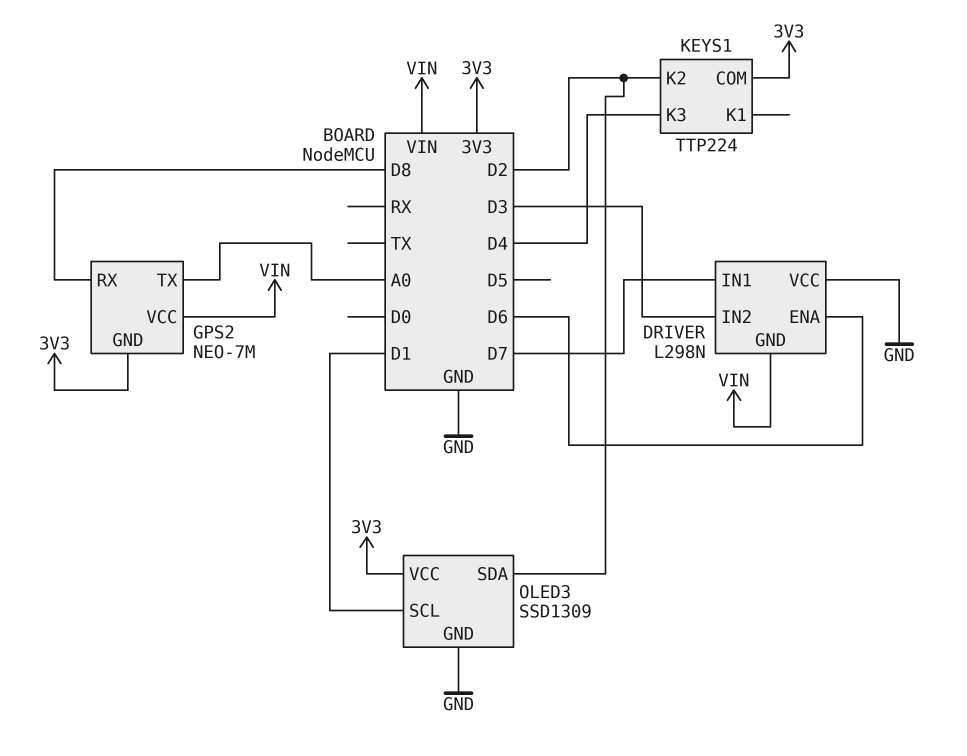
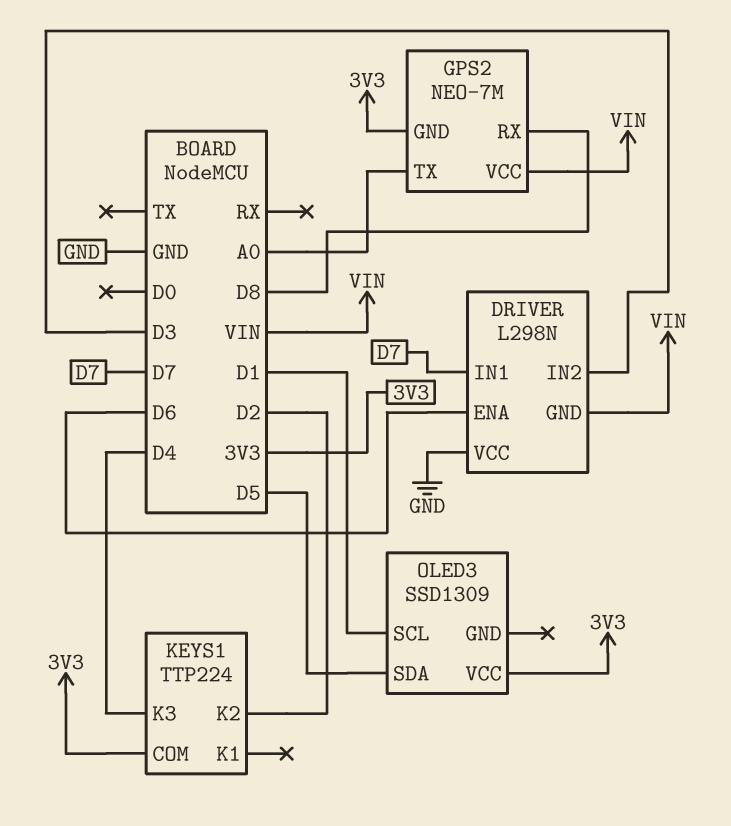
OLED3 pin GND: GND -> none
OLED3 pin SDA: D2 -> D5

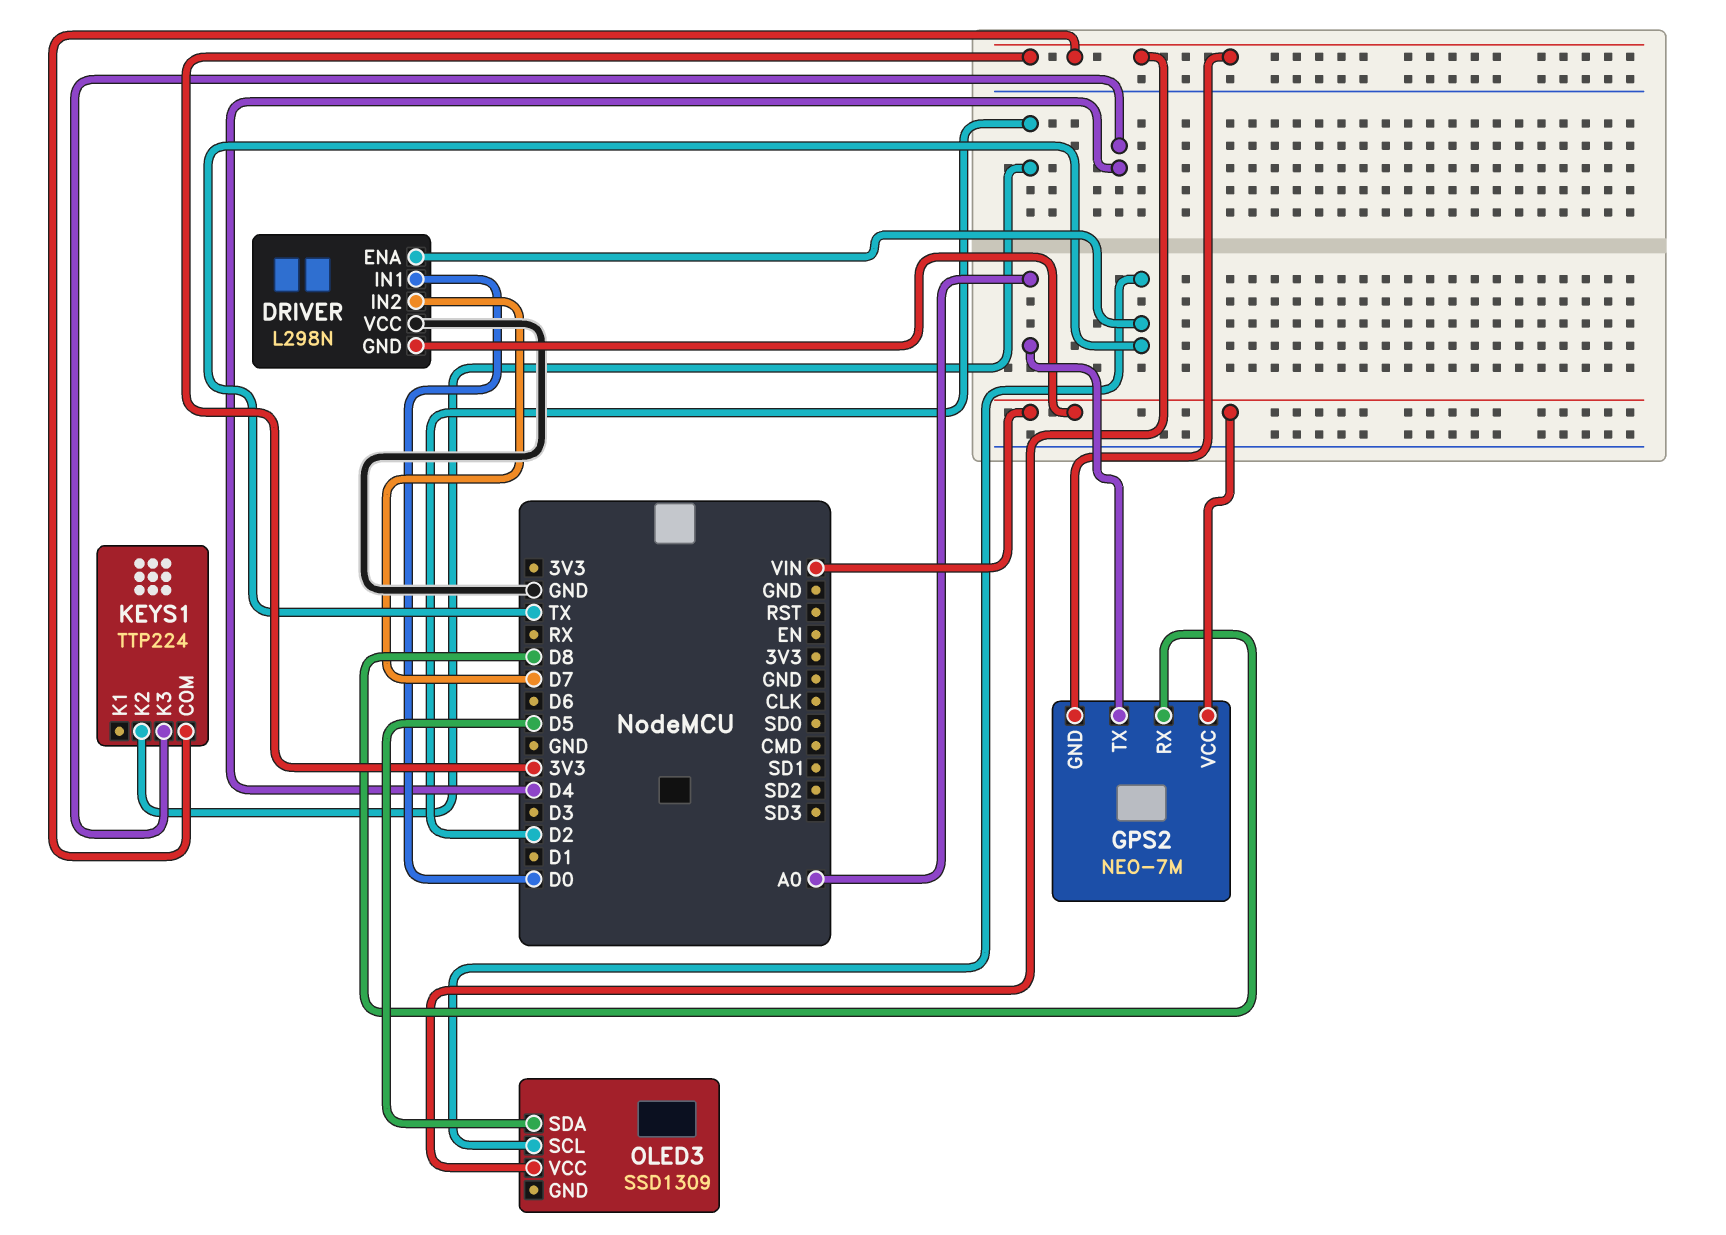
DRIVER pin ENA: D6 -> TX
DRIVER pin IN1: D7 -> D0
DRIVER pin IN2: D3 -> D7
OLED3 pin SCL: D1 -> TX

